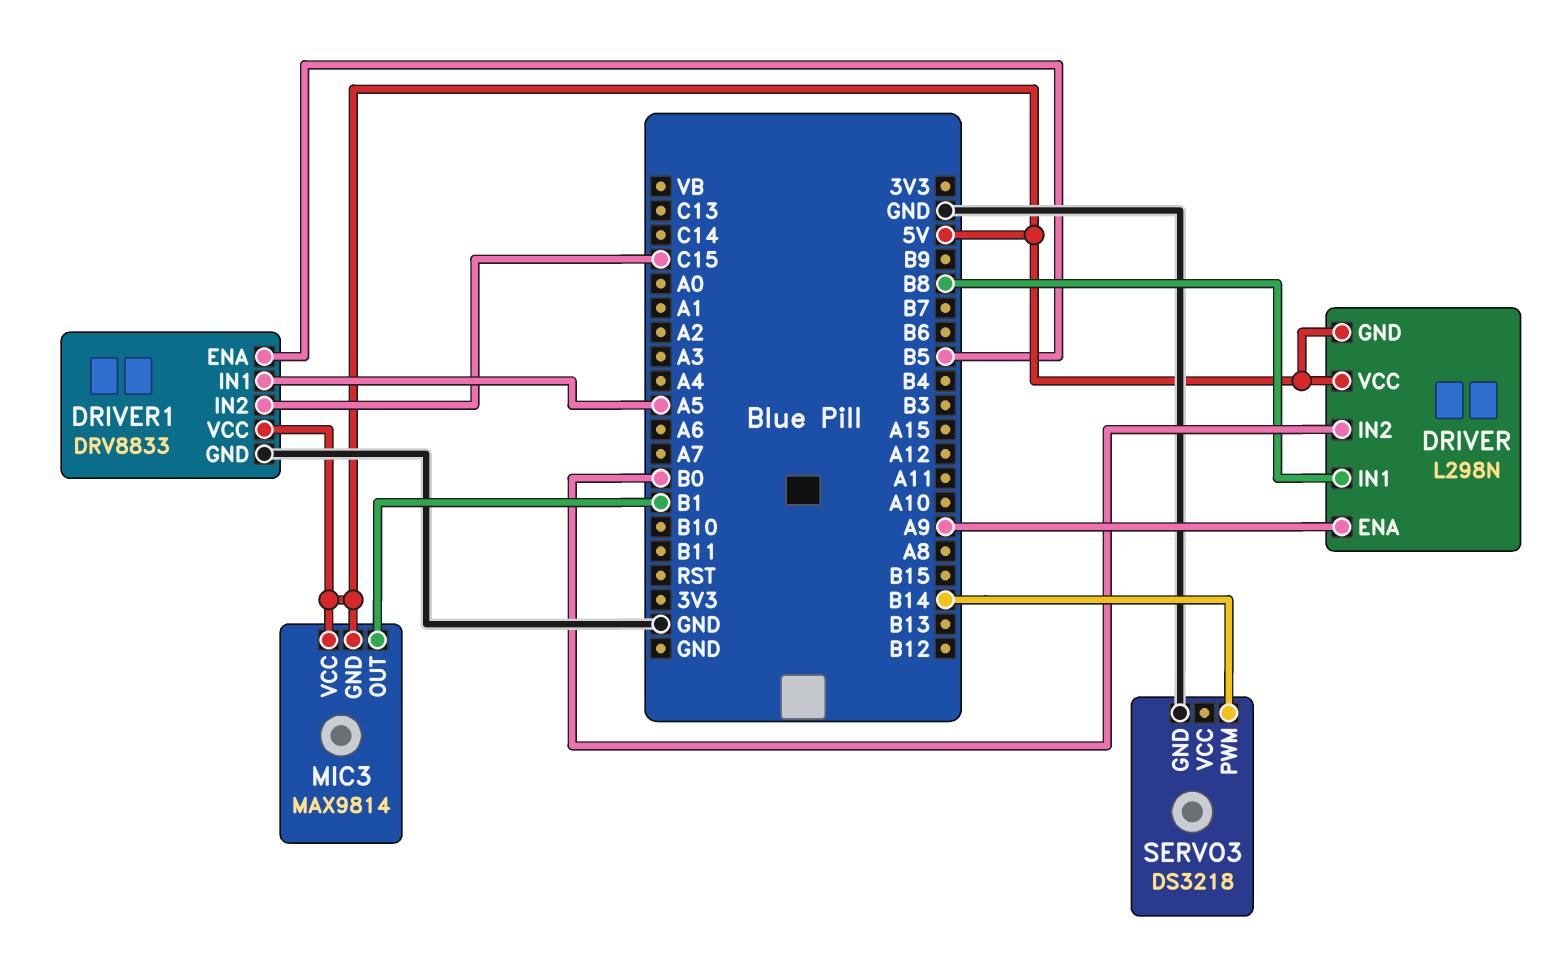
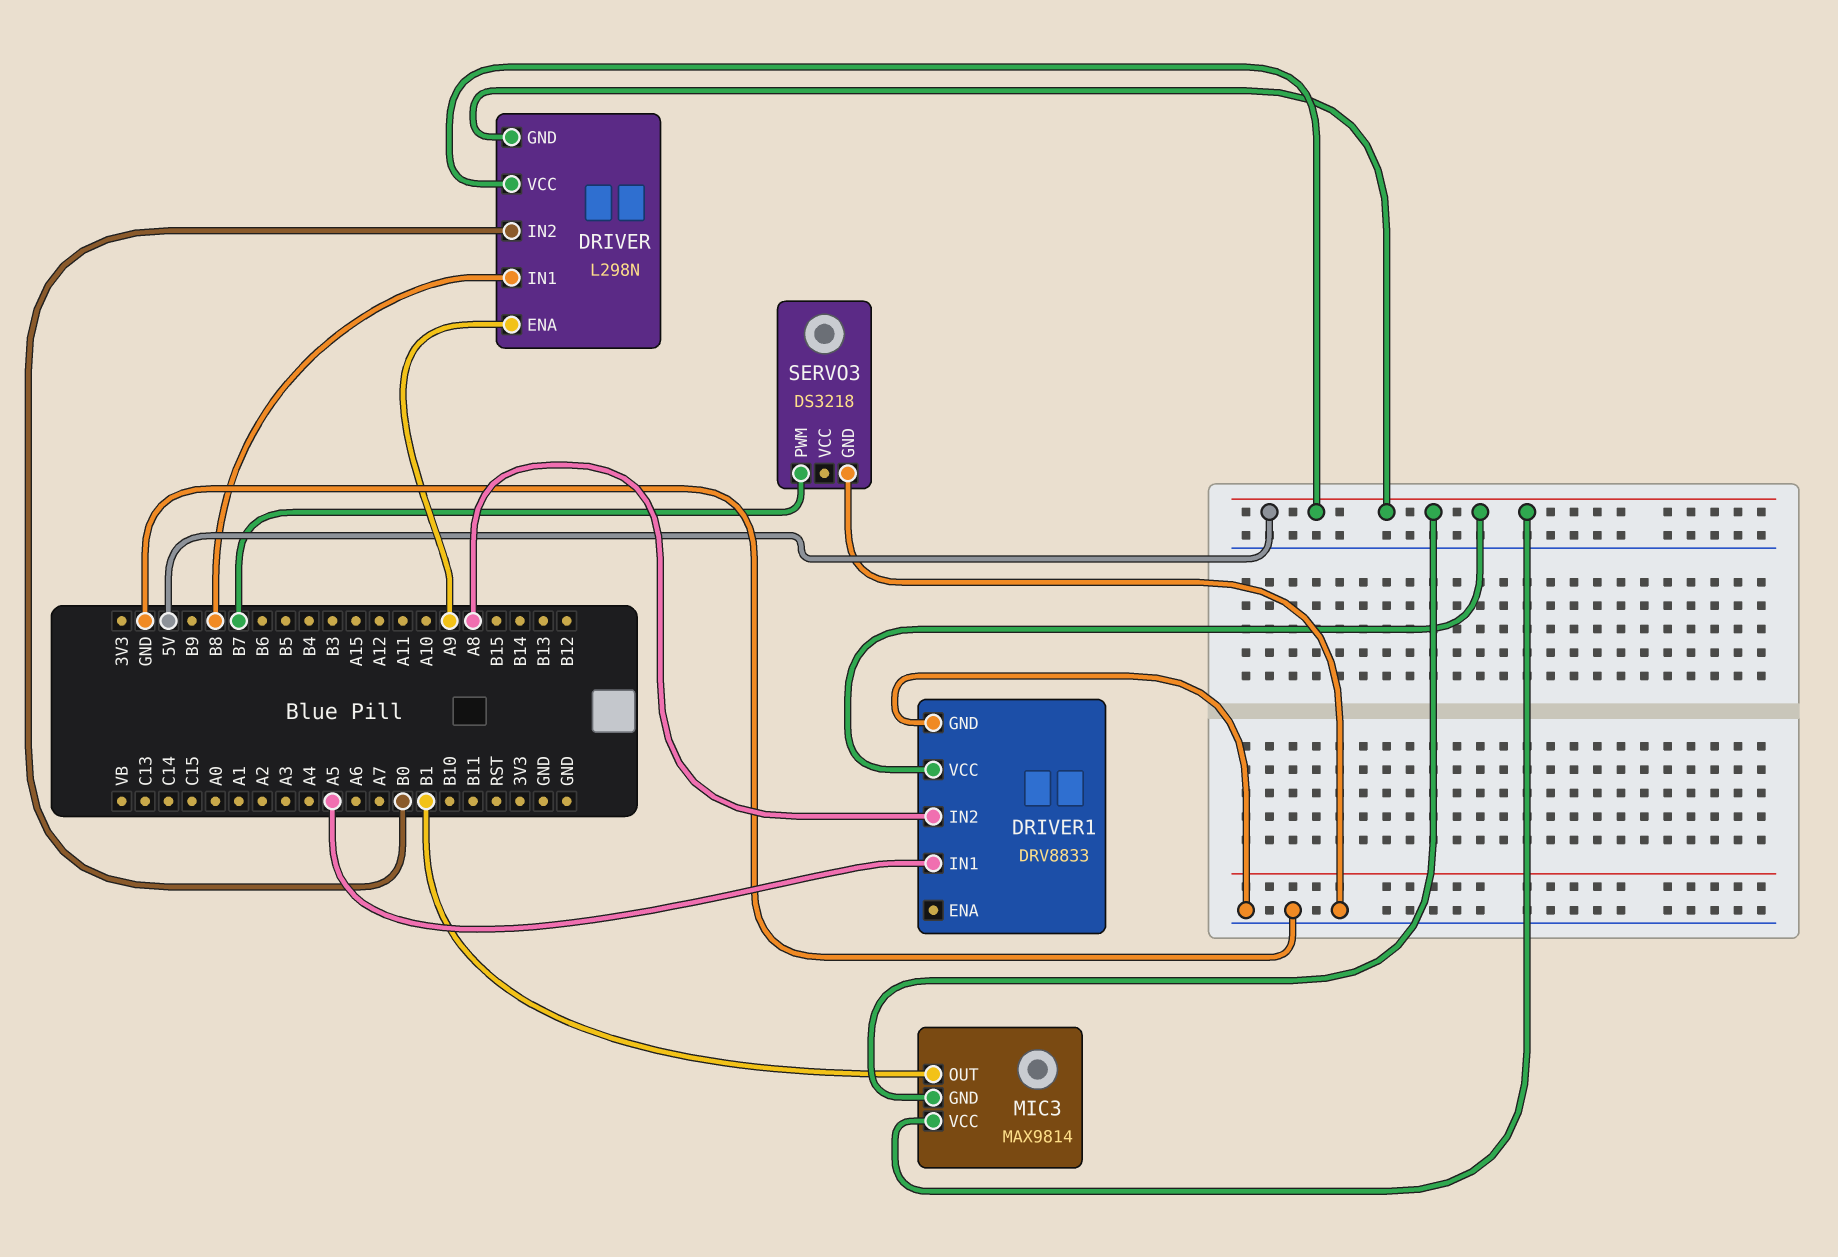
DRIVER1 pin ENA: B5 -> none
DRIVER1 pin IN2: C15 -> A8
SERVO3 pin PWM: B14 -> B7

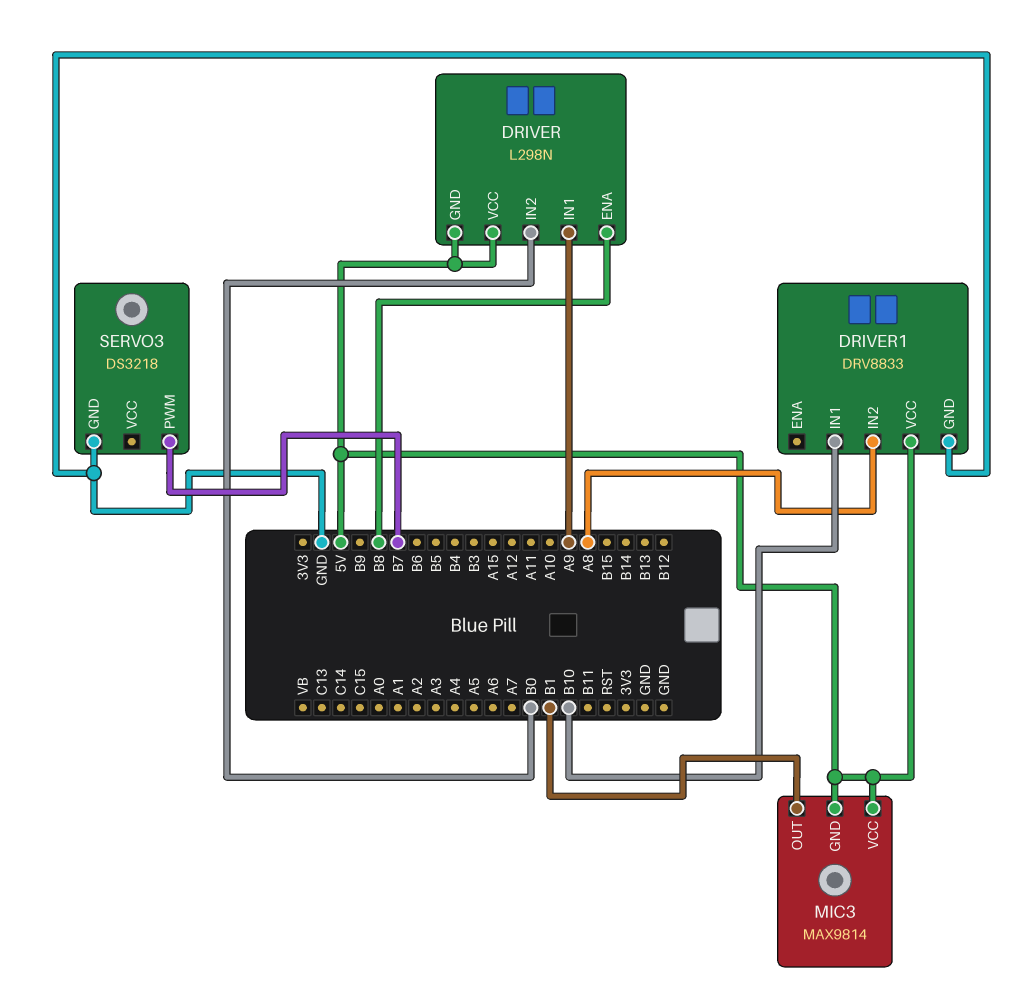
DRIVER pin ENA: A9 -> B8
DRIVER pin IN1: B8 -> A9
DRIVER1 pin IN1: A5 -> B10

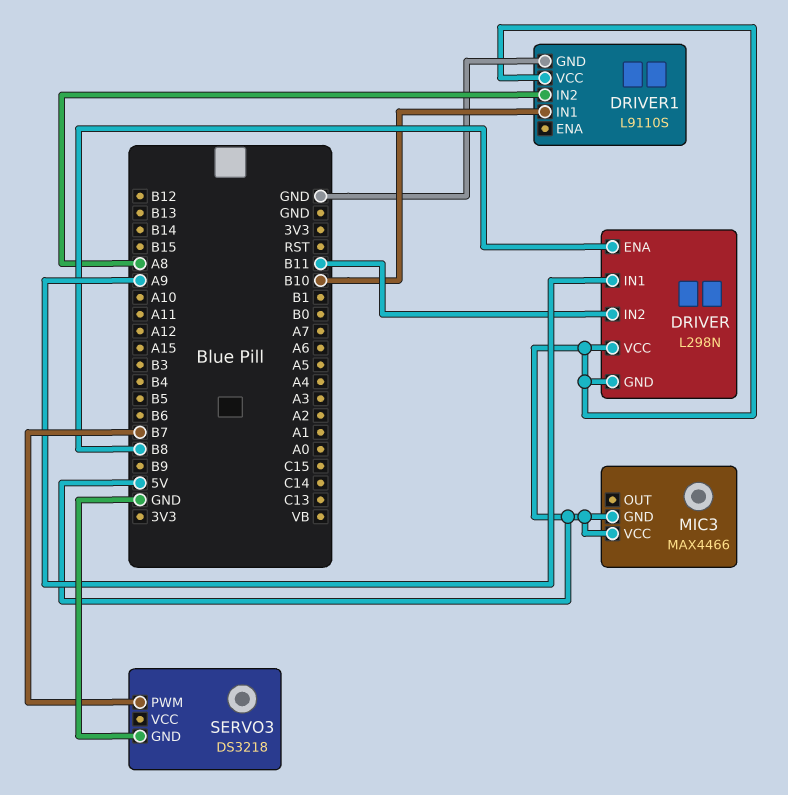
DRIVER pin IN2: B0 -> B11
DRIVER1: DRV8833 -> L9110S
MIC3: MAX9814 -> MAX4466
MIC3 pin OUT: B1 -> none

